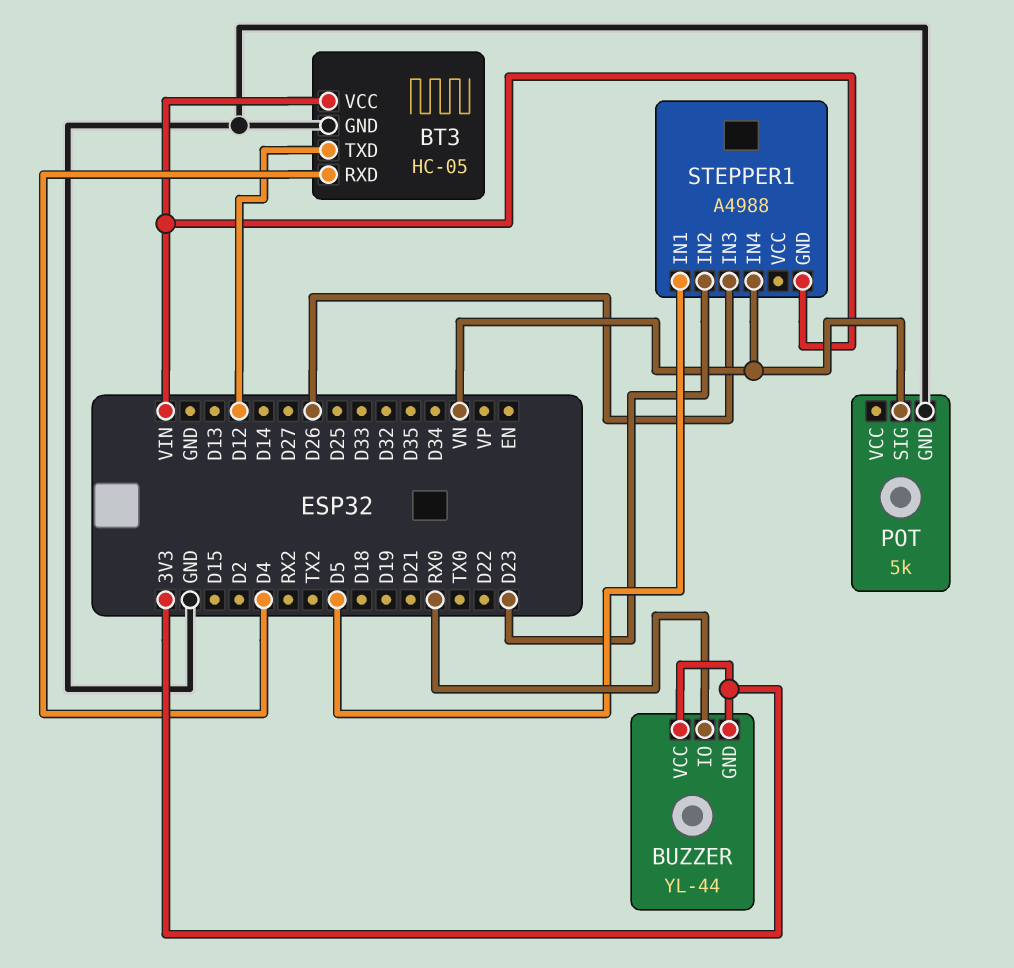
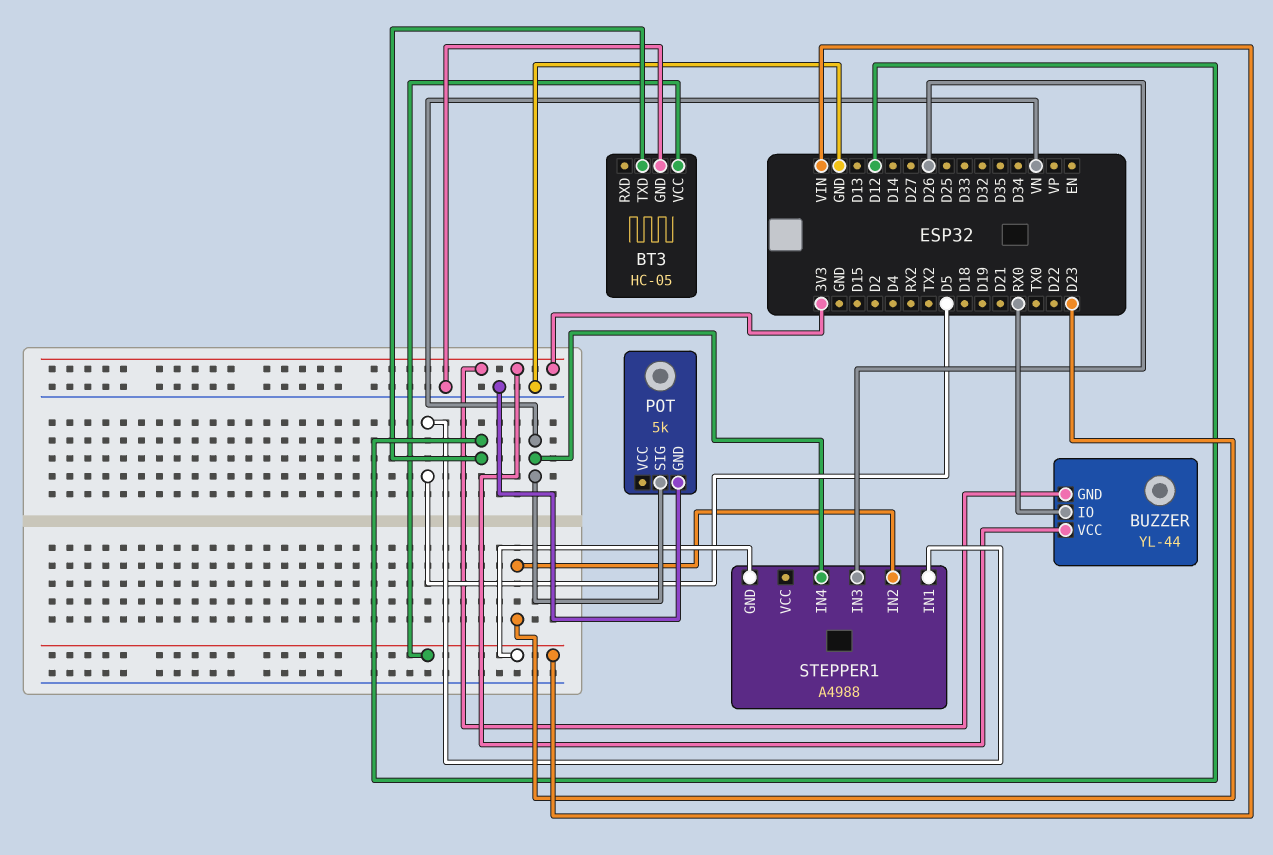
BT3 pin RXD: D4 -> none

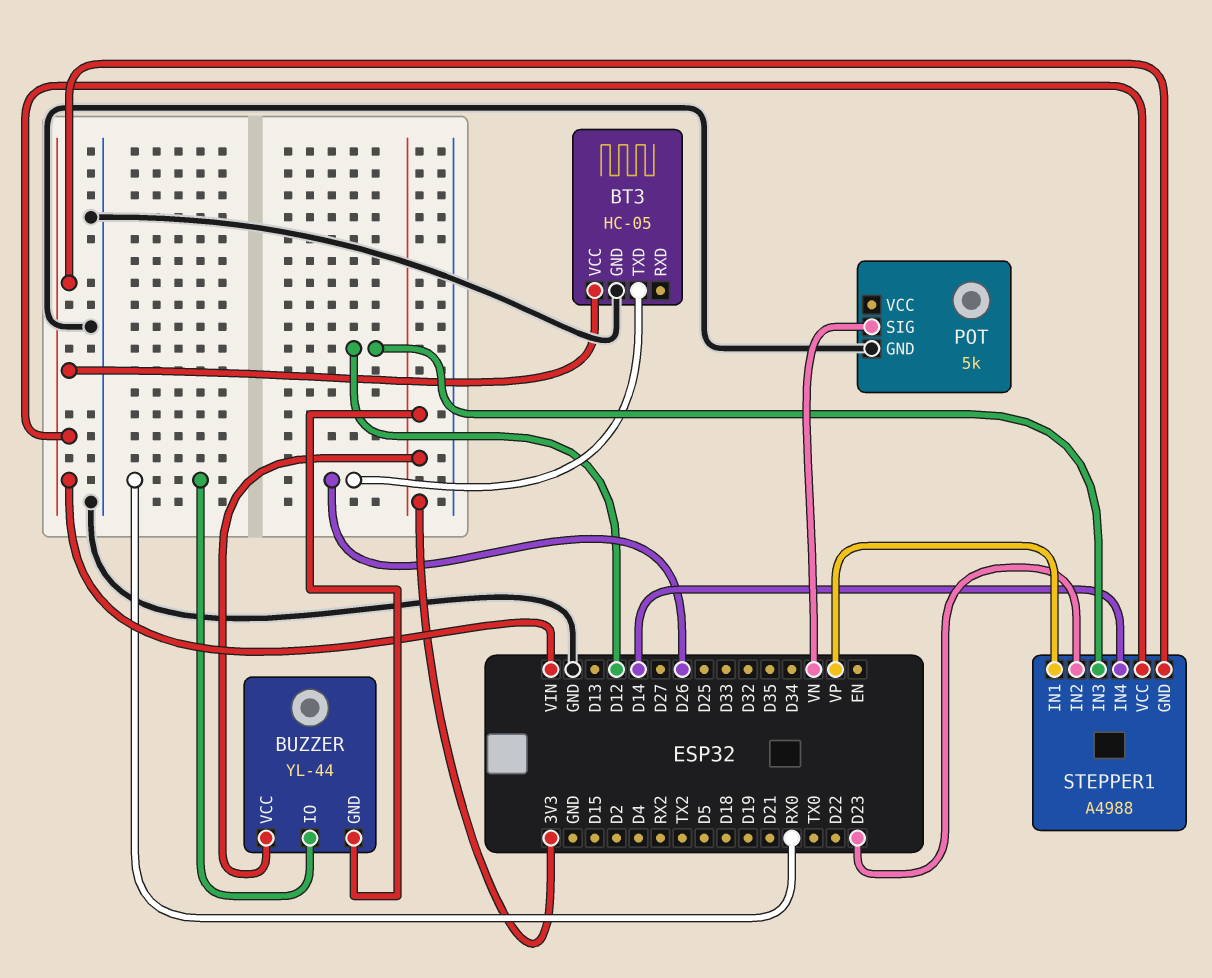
BT3 pin TXD: D12 -> D26
STEPPER1 pin IN1: D5 -> VP
STEPPER1 pin IN3: D26 -> D12
STEPPER1 pin IN4: VN -> D14
STEPPER1 pin VCC: none -> VIN

